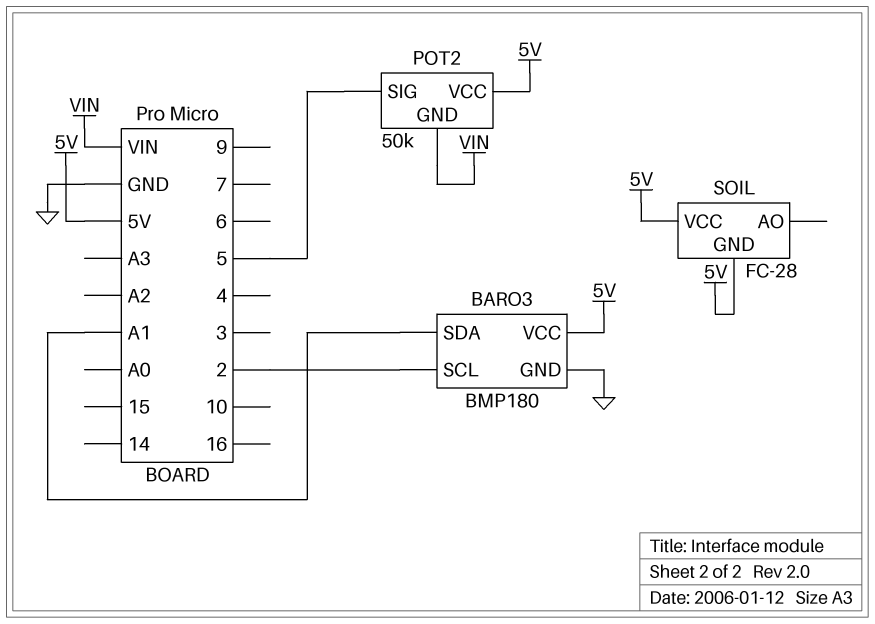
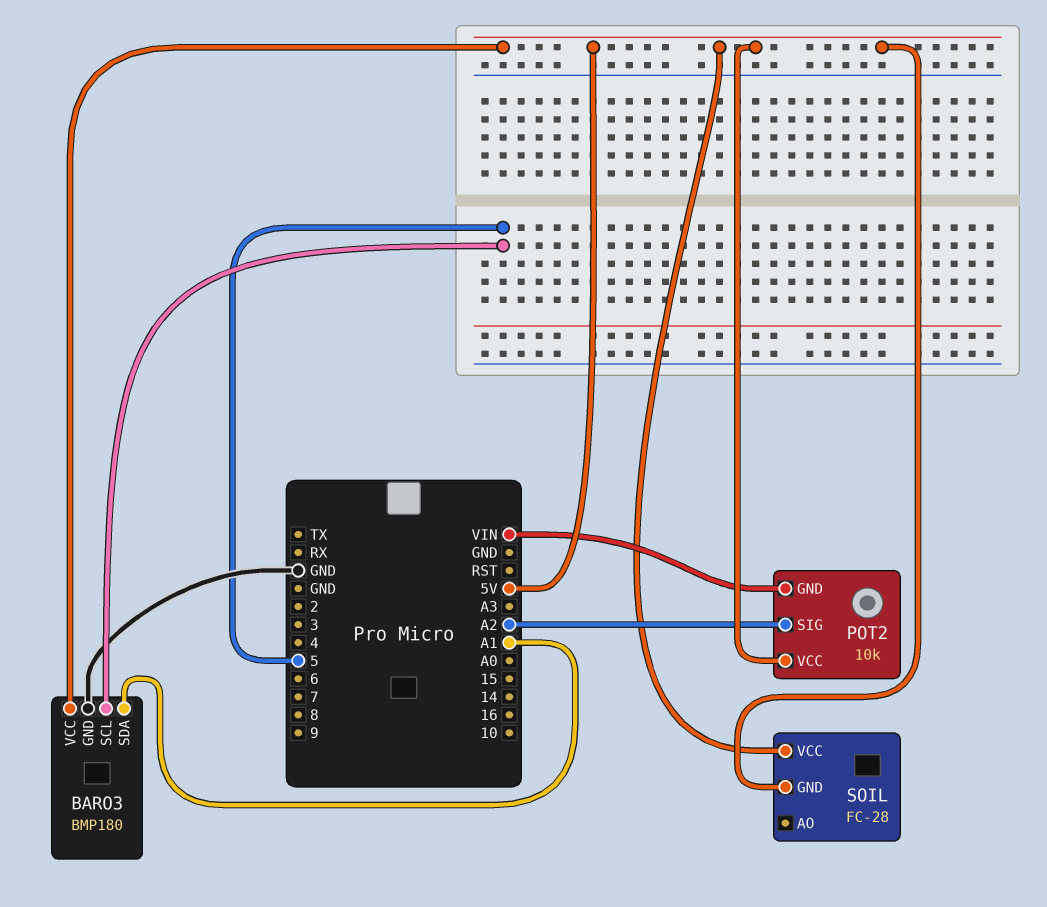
BARO3 pin SCL: 2 -> 5
POT2: 50k -> 10k
POT2 pin SIG: 5 -> A2

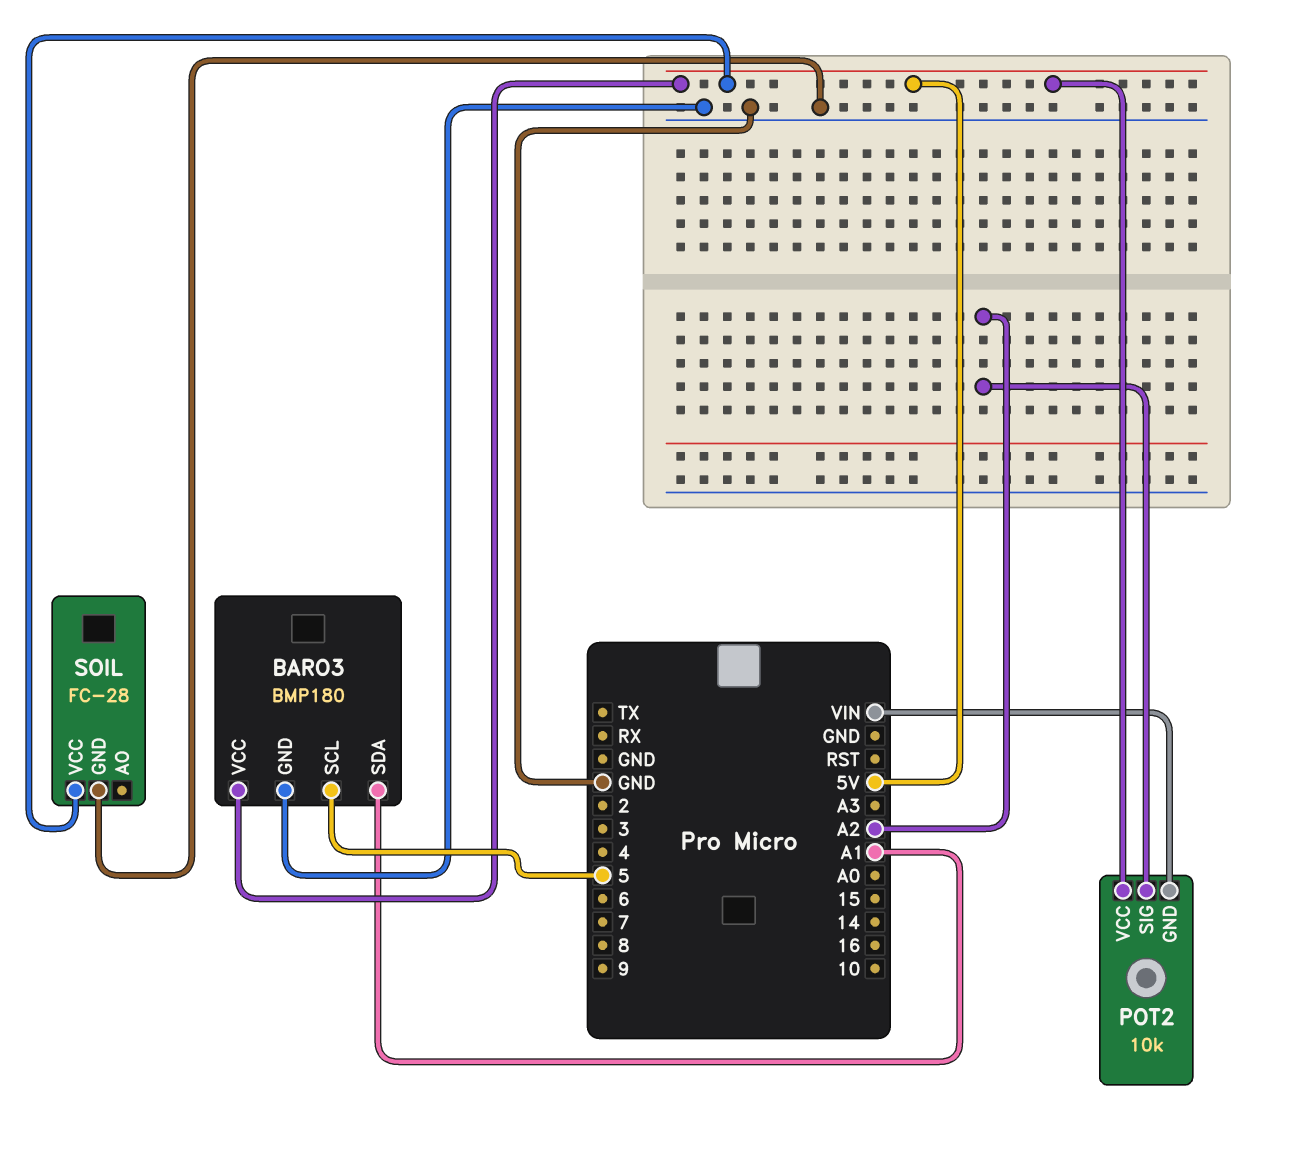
SOIL pin GND: 5V -> GND

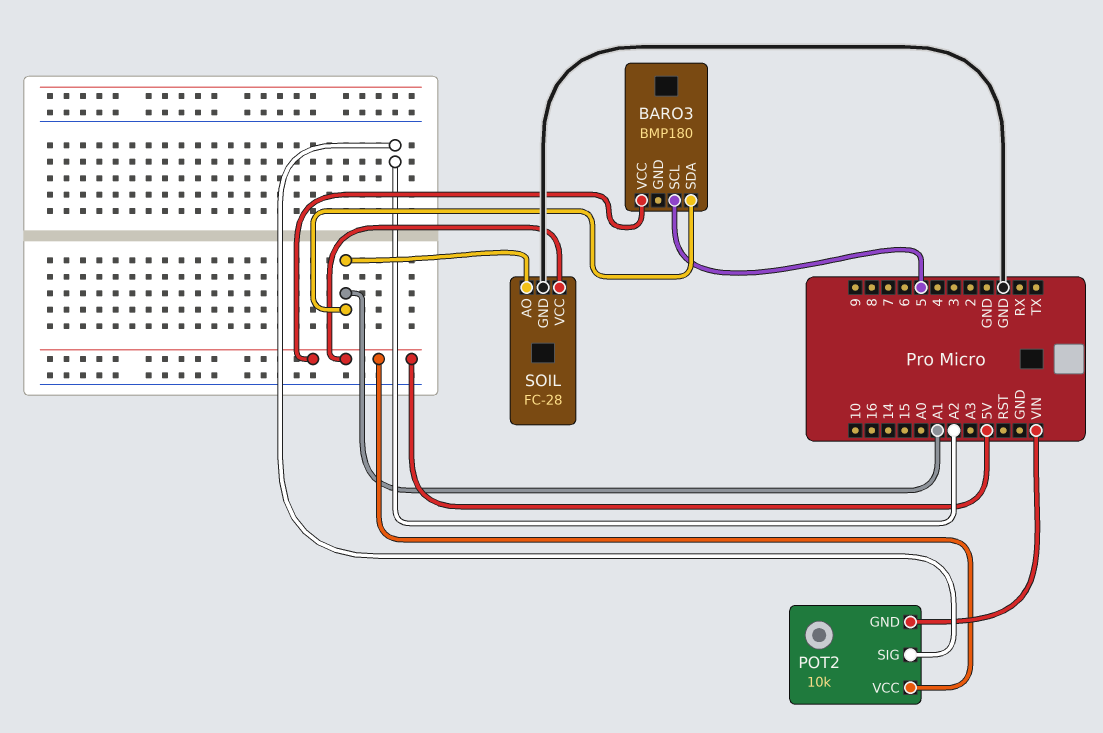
BARO3 pin GND: GND -> none
SOIL pin AO: none -> A1

